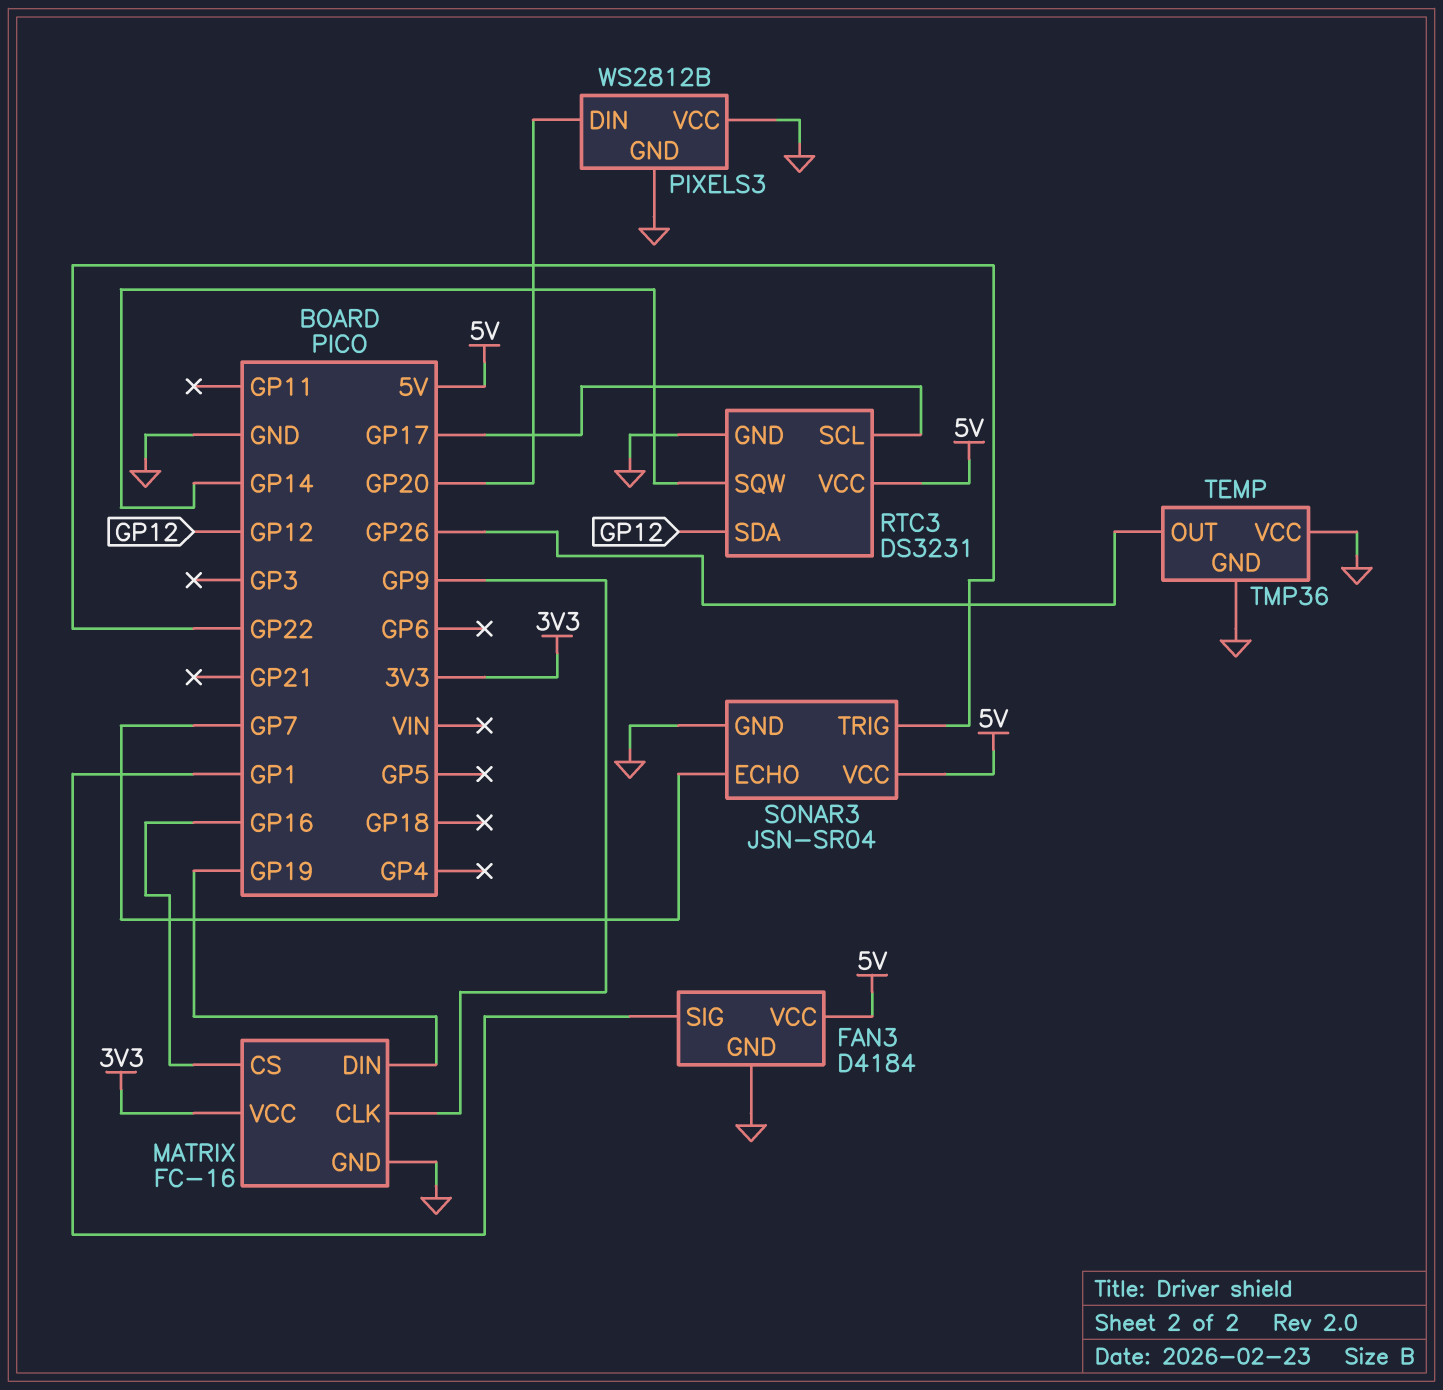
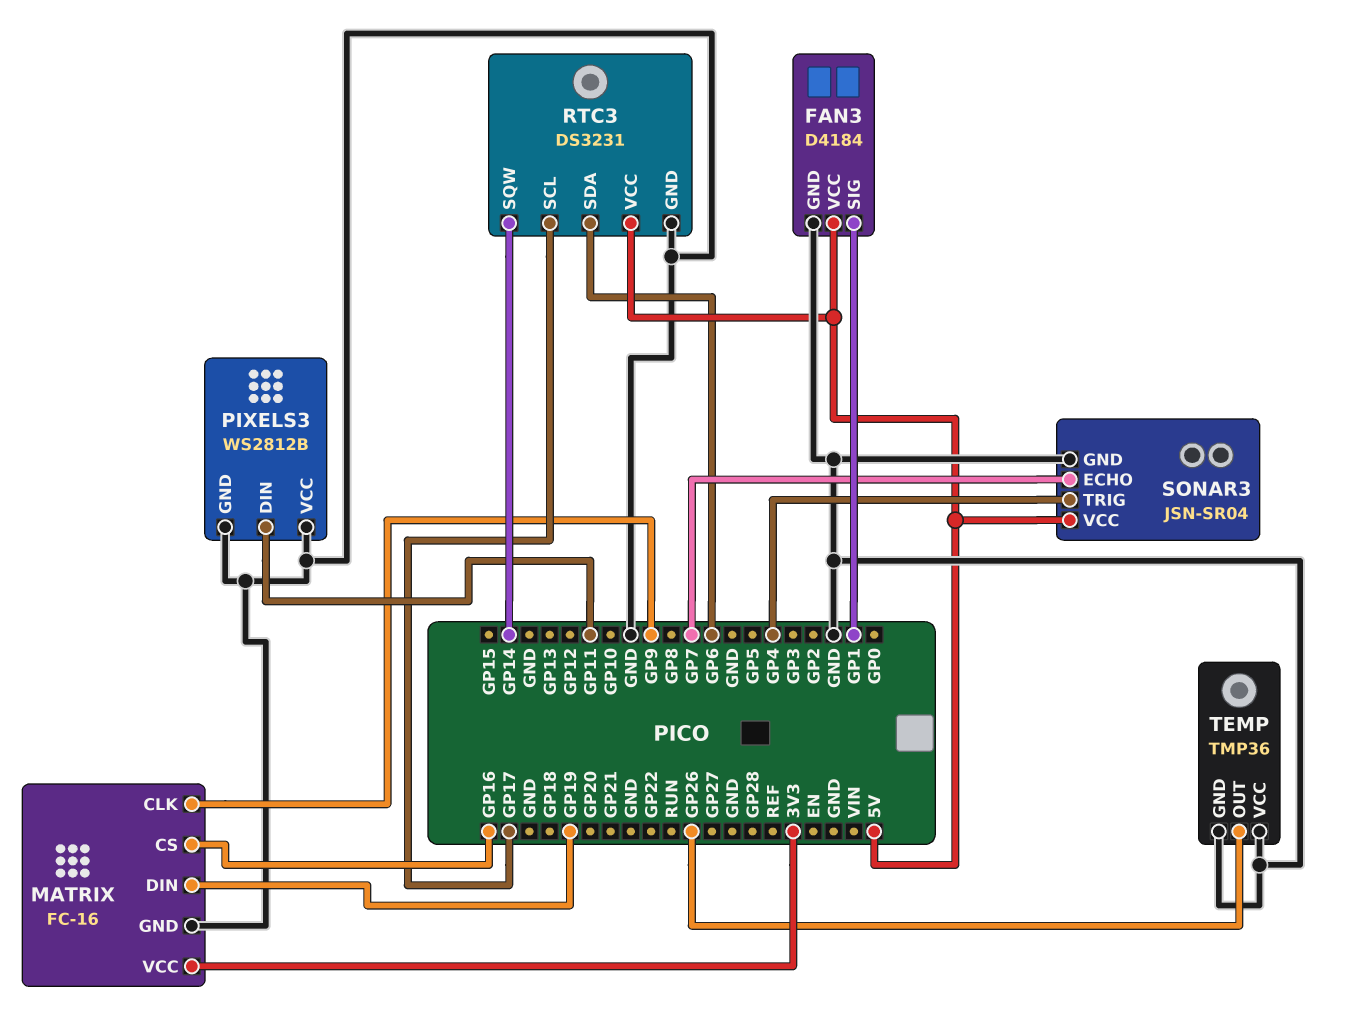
PIXELS3 pin DIN: GP20 -> GP11
RTC3 pin SDA: GP12 -> GP6
SONAR3 pin TRIG: GP22 -> GP4

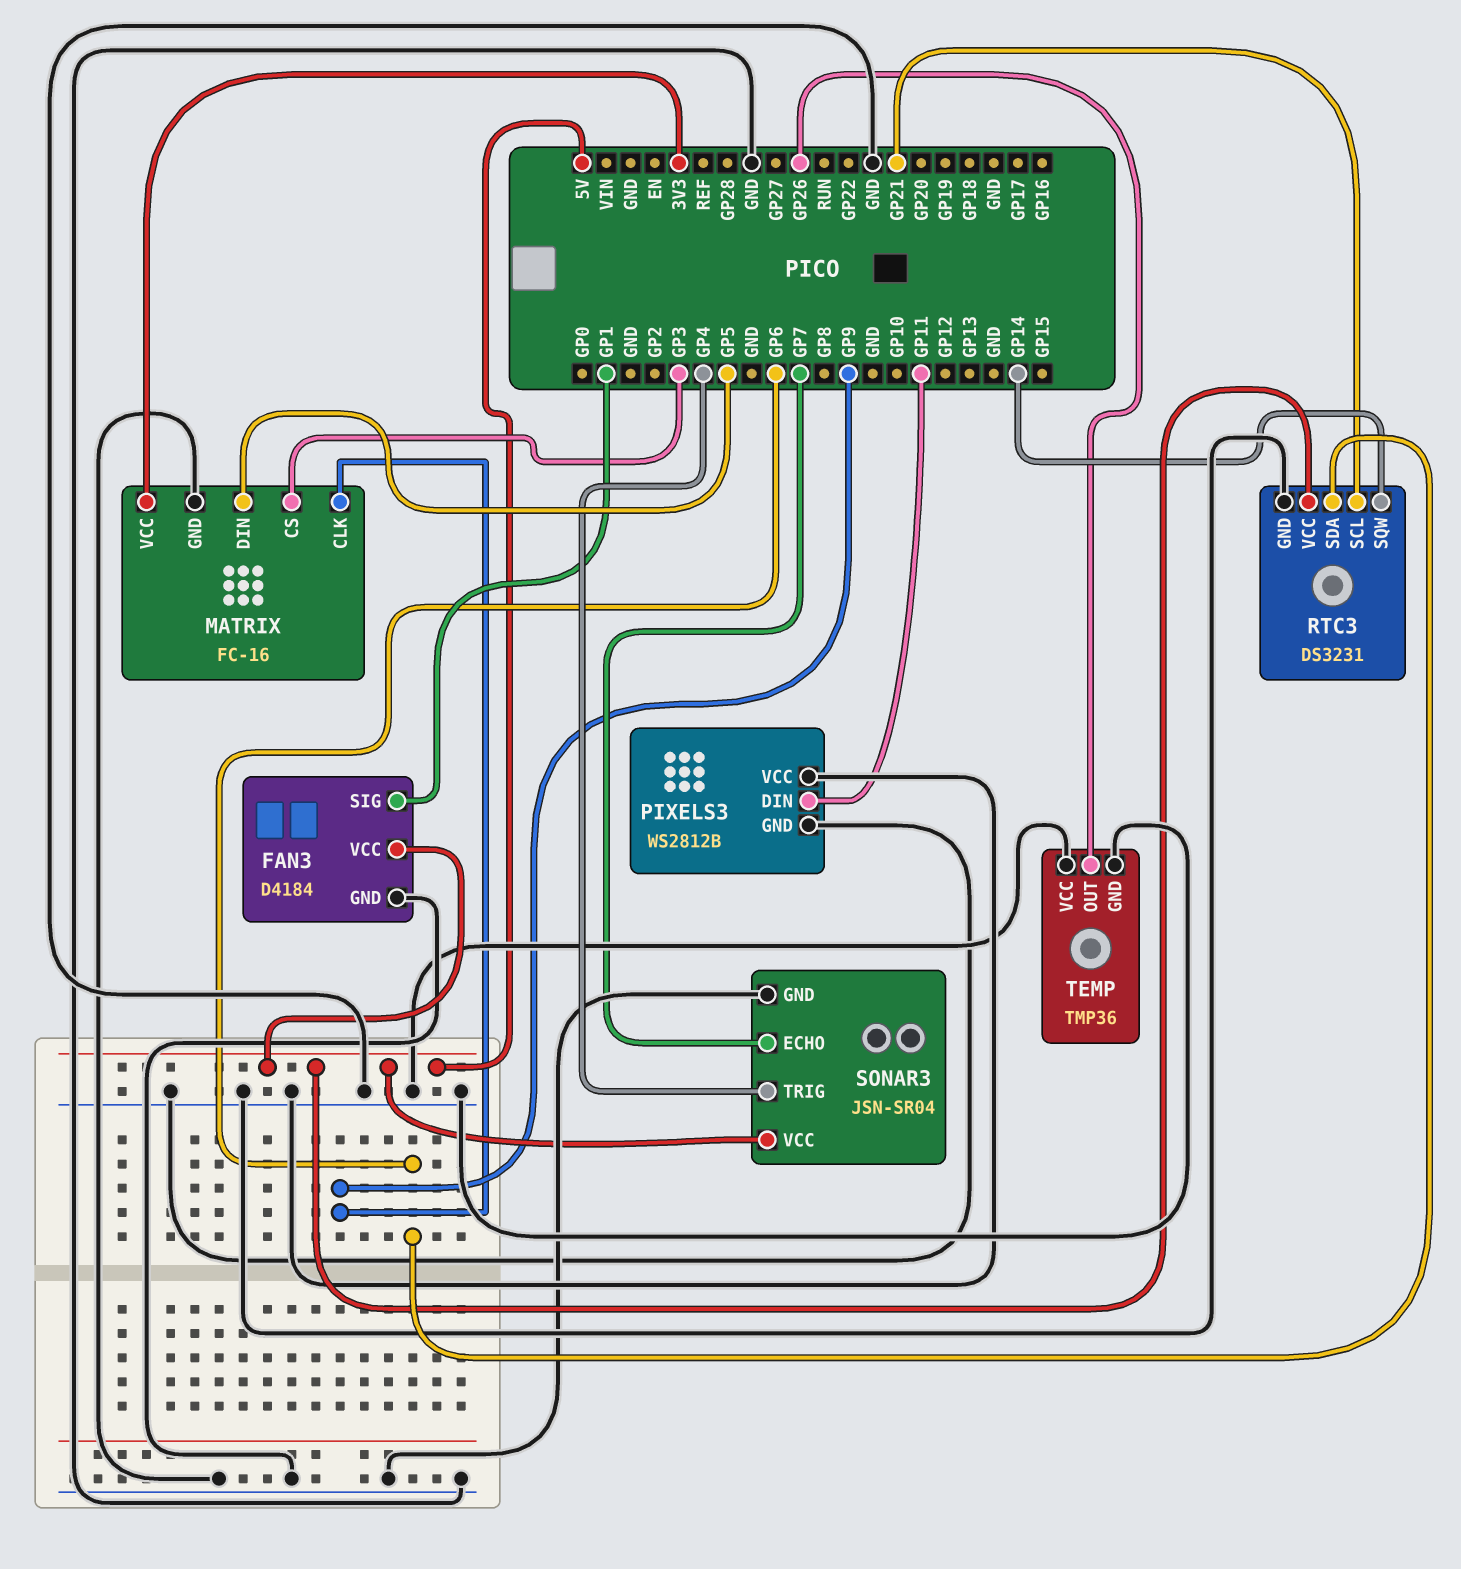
MATRIX pin CS: GP16 -> GP3
MATRIX pin DIN: GP19 -> GP5
RTC3 pin SCL: GP17 -> GP21

